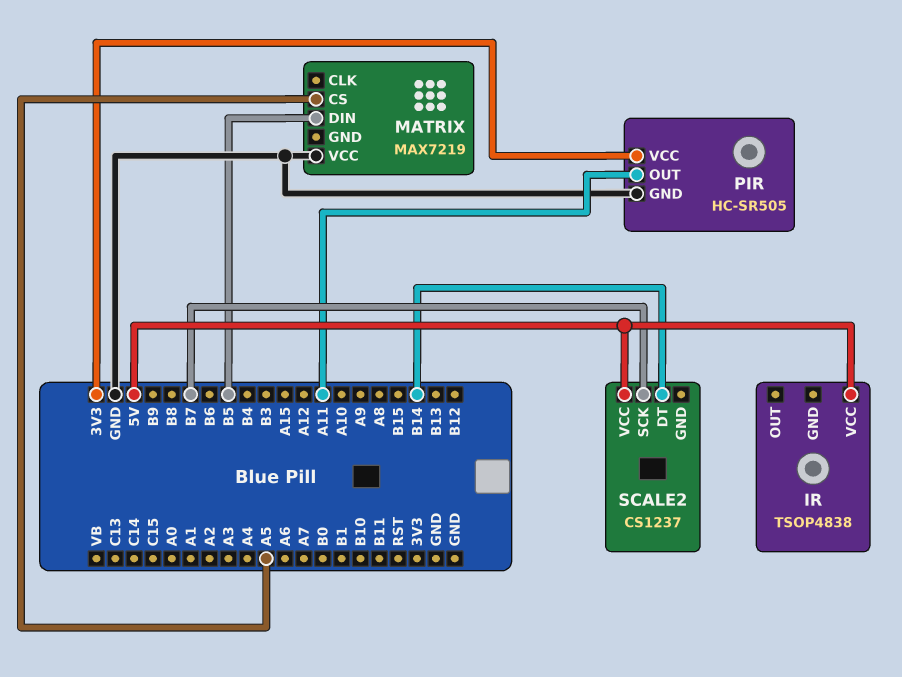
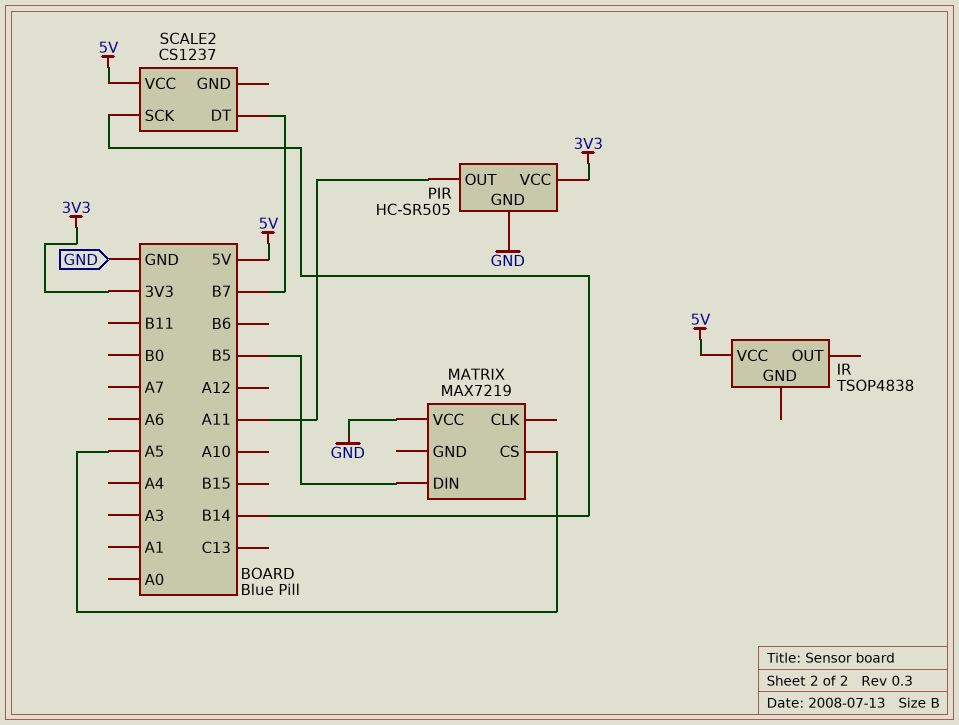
SCALE2 pin DT: B14 -> B7
SCALE2 pin SCK: B7 -> B14

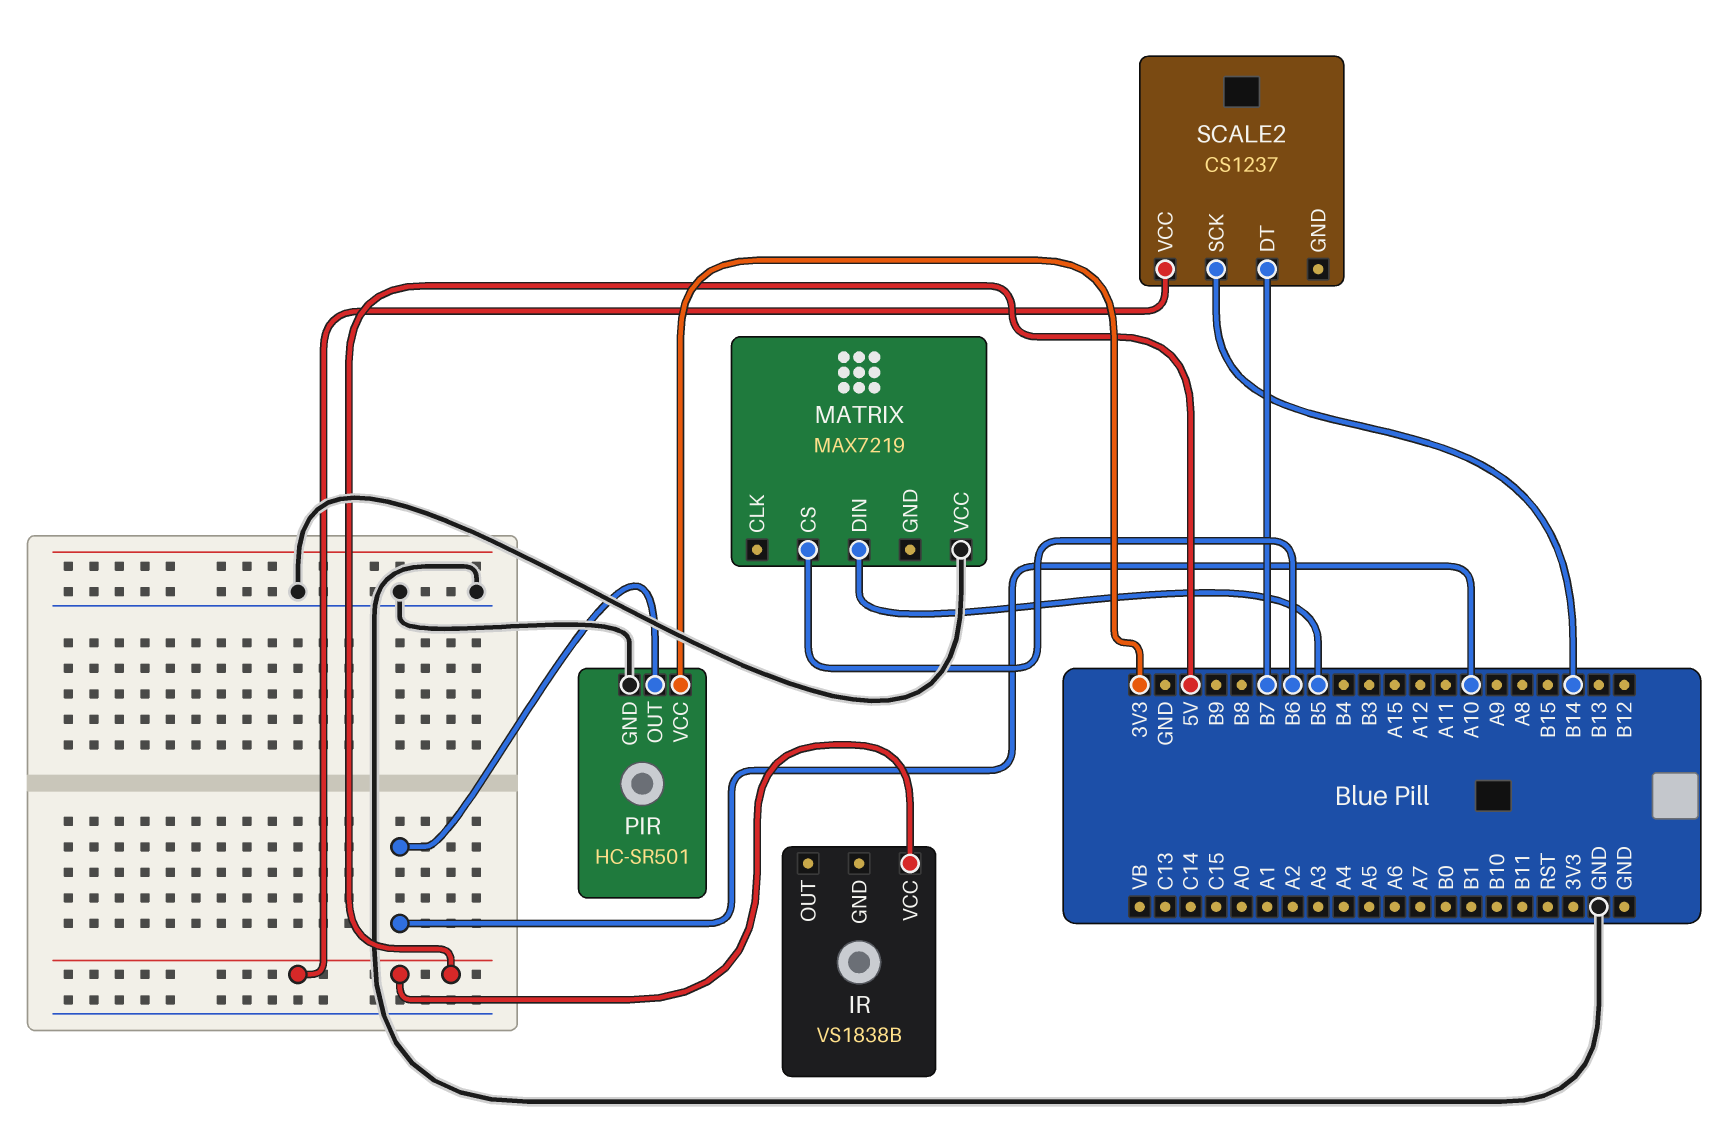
IR: TSOP4838 -> VS1838B
MATRIX pin CS: A5 -> B6
PIR: HC-SR505 -> HC-SR501
PIR pin OUT: A11 -> A10

